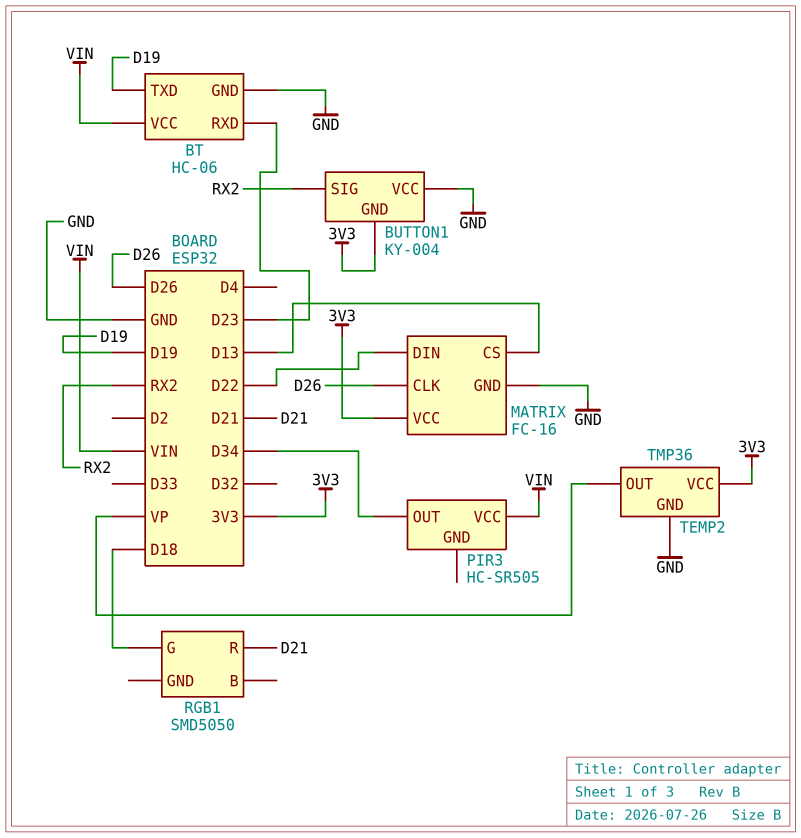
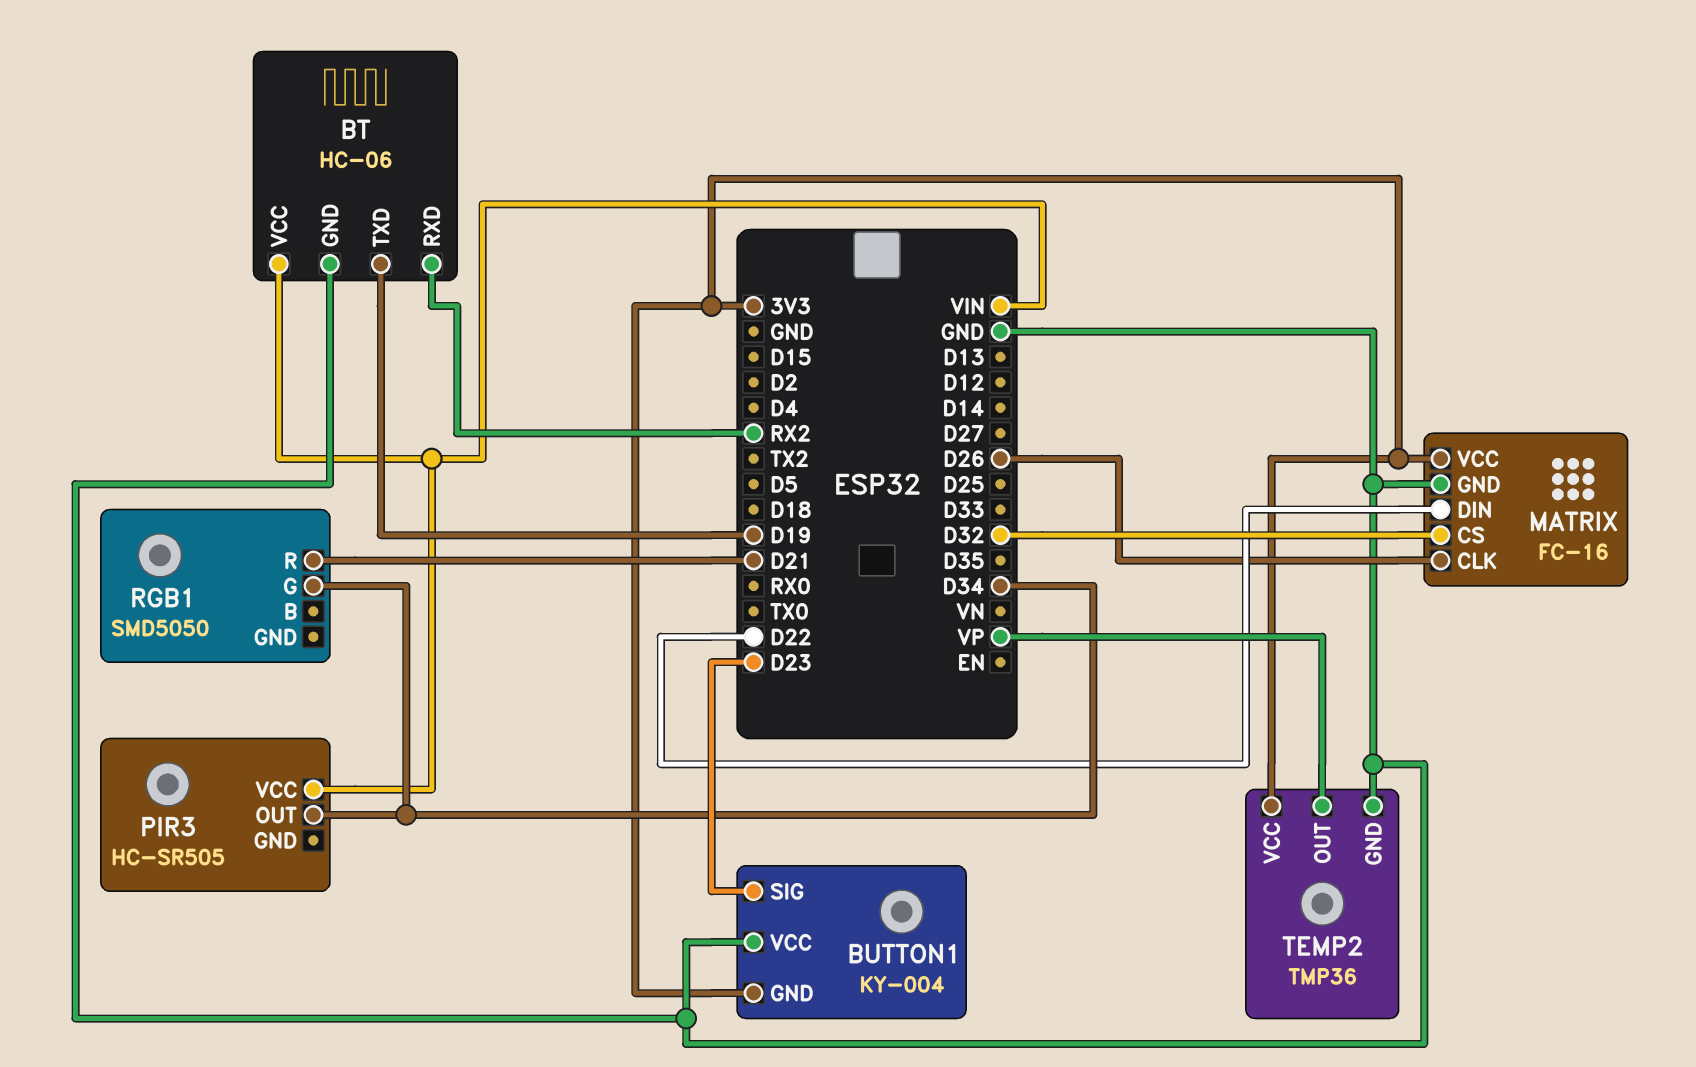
BT pin RXD: D23 -> RX2
BUTTON1 pin SIG: RX2 -> D23
MATRIX pin CS: D13 -> D32
RGB1 pin G: D18 -> D34

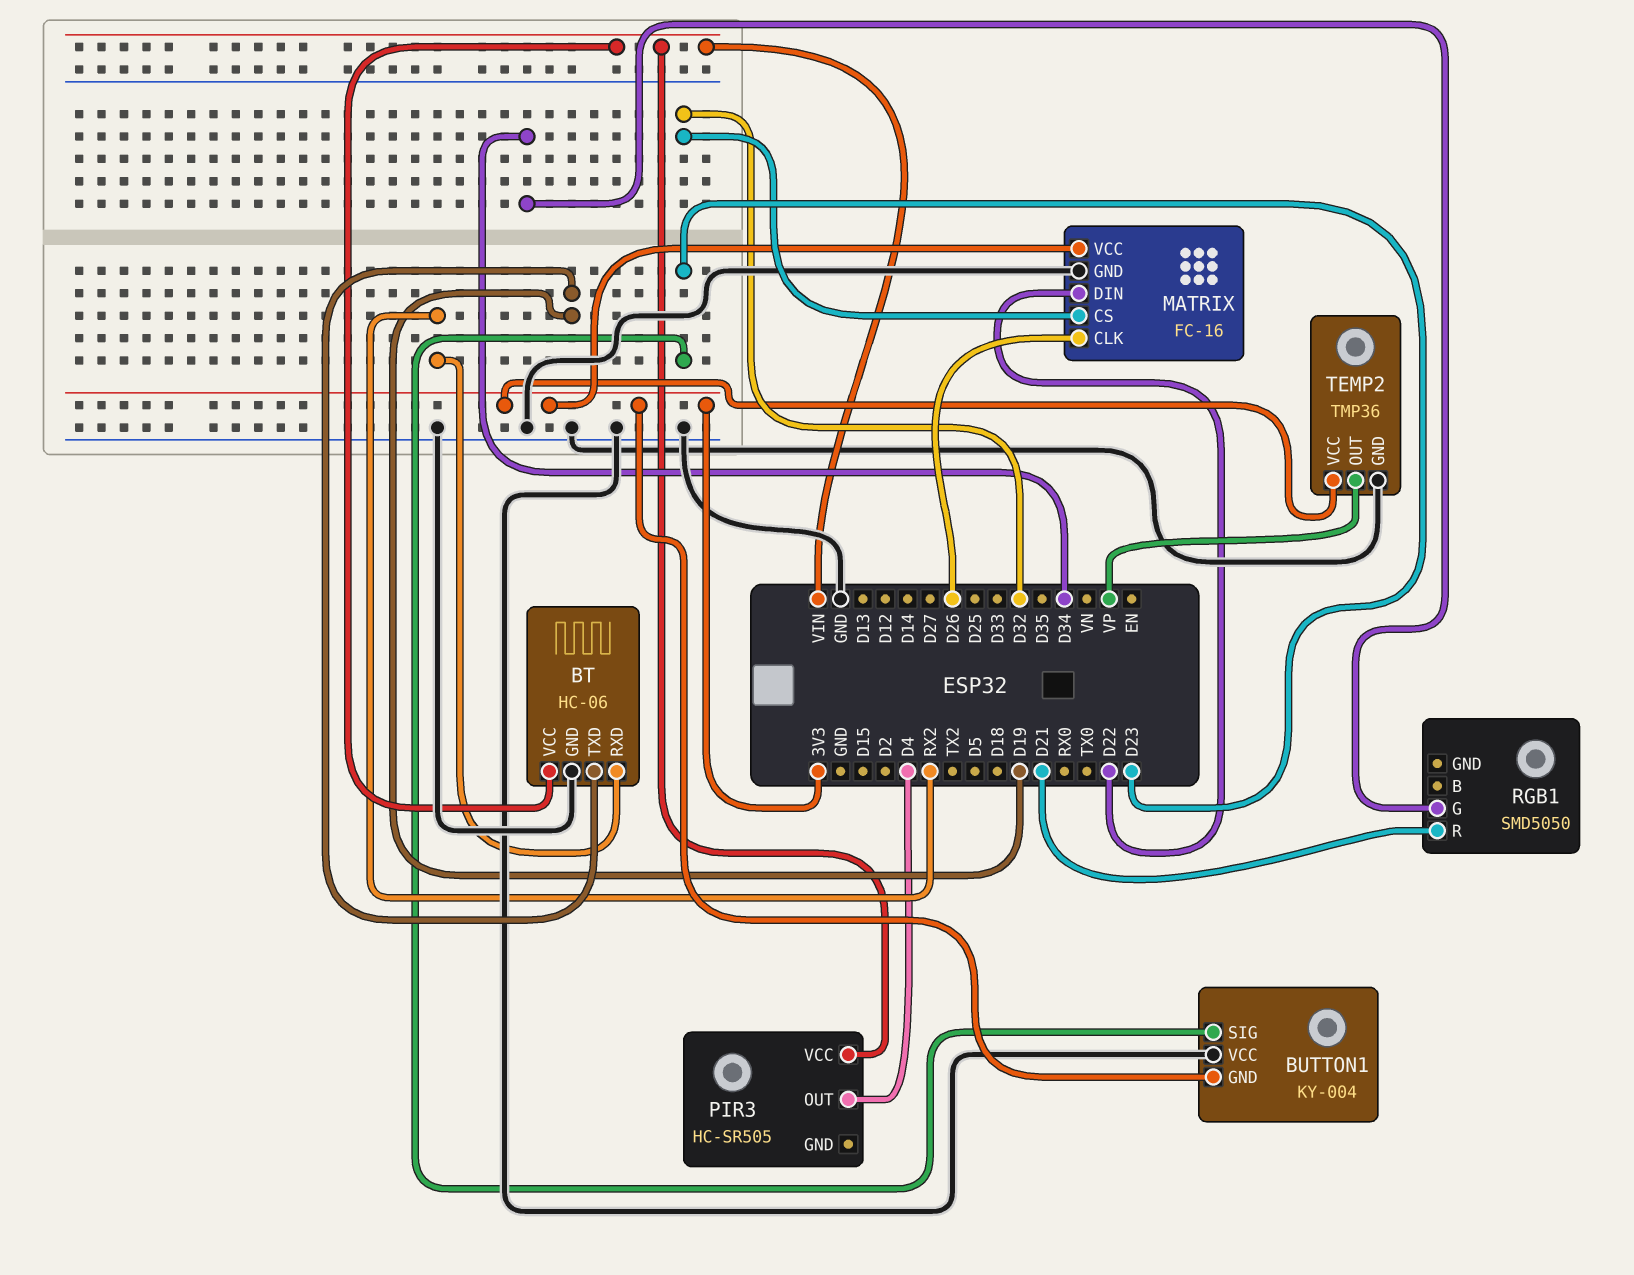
PIR3 pin OUT: D34 -> D4

